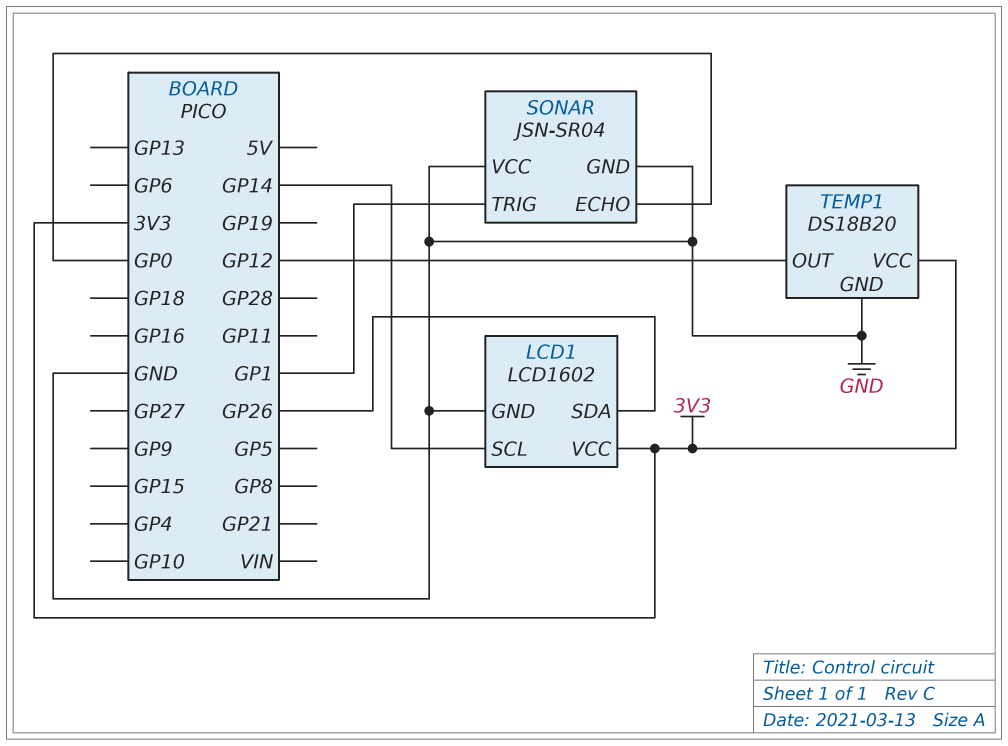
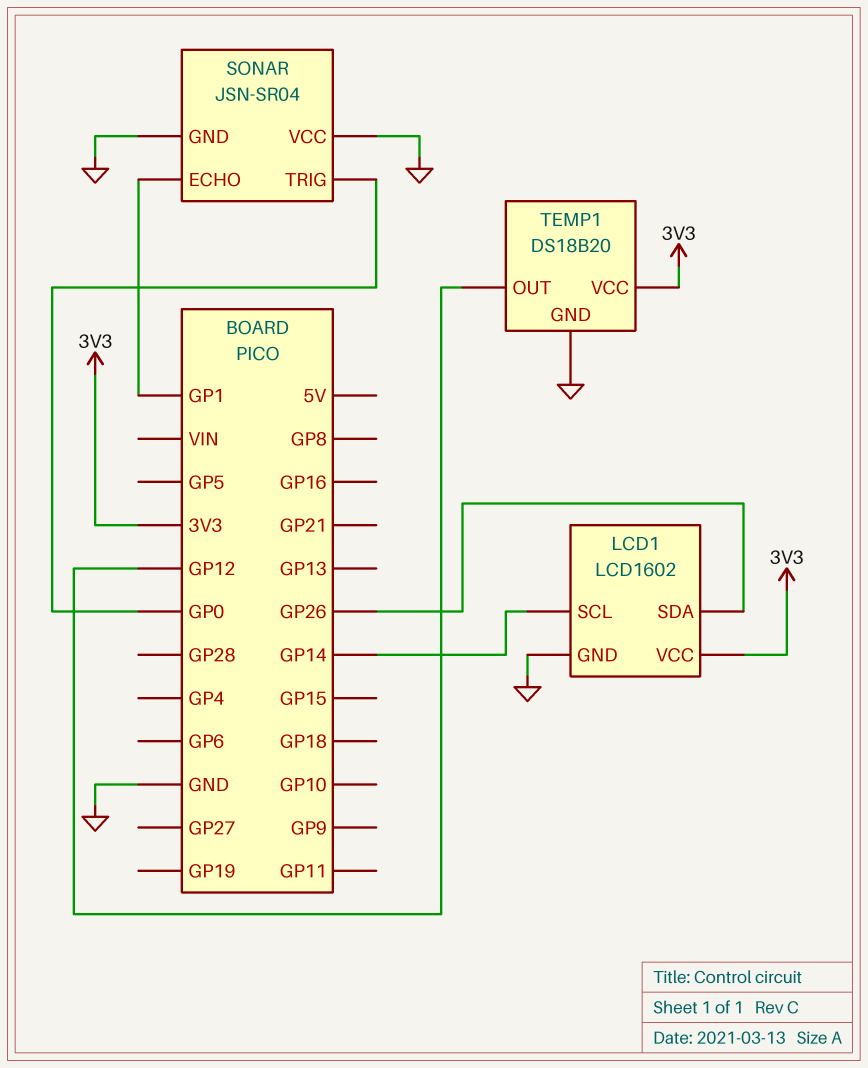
SONAR pin ECHO: GP0 -> GP1
SONAR pin TRIG: GP1 -> GP0

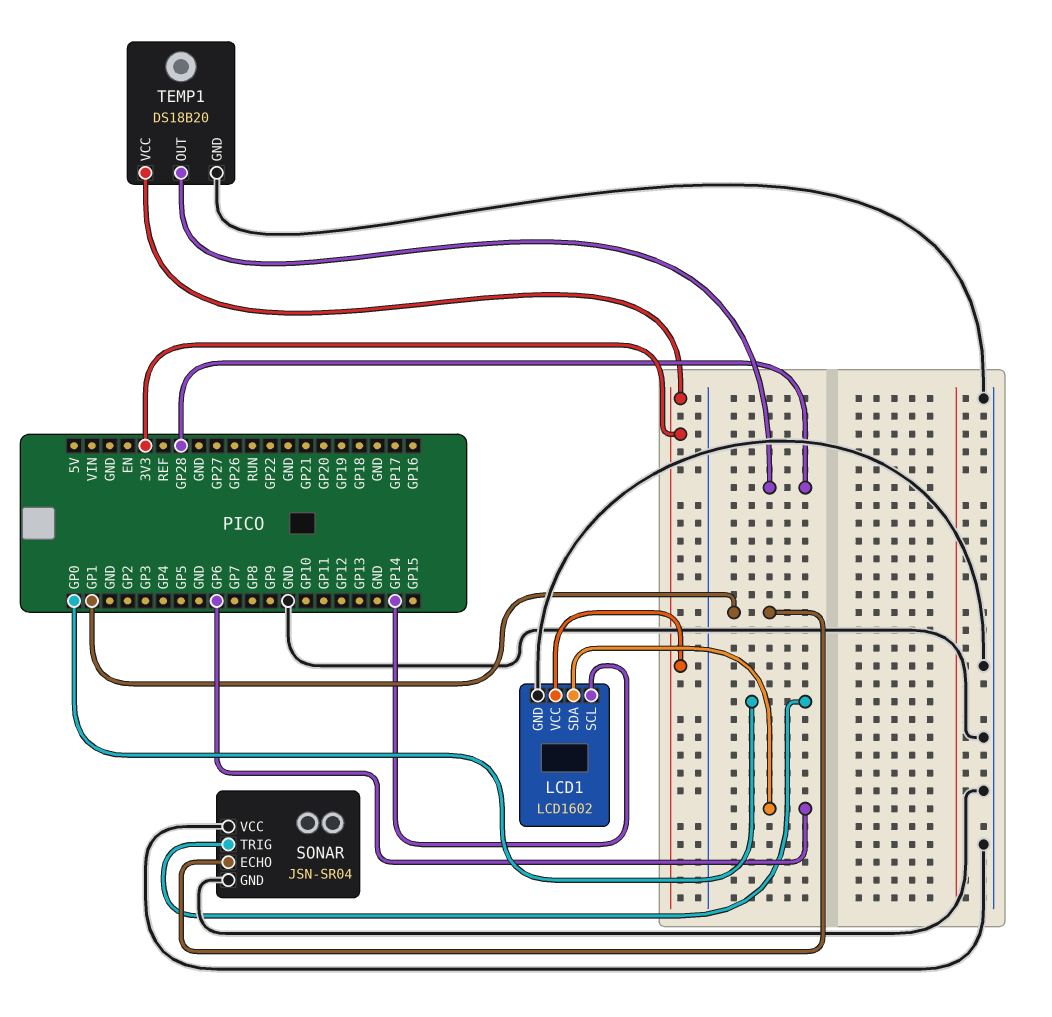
LCD1 pin SDA: GP26 -> GP6
TEMP1 pin OUT: GP12 -> GP28

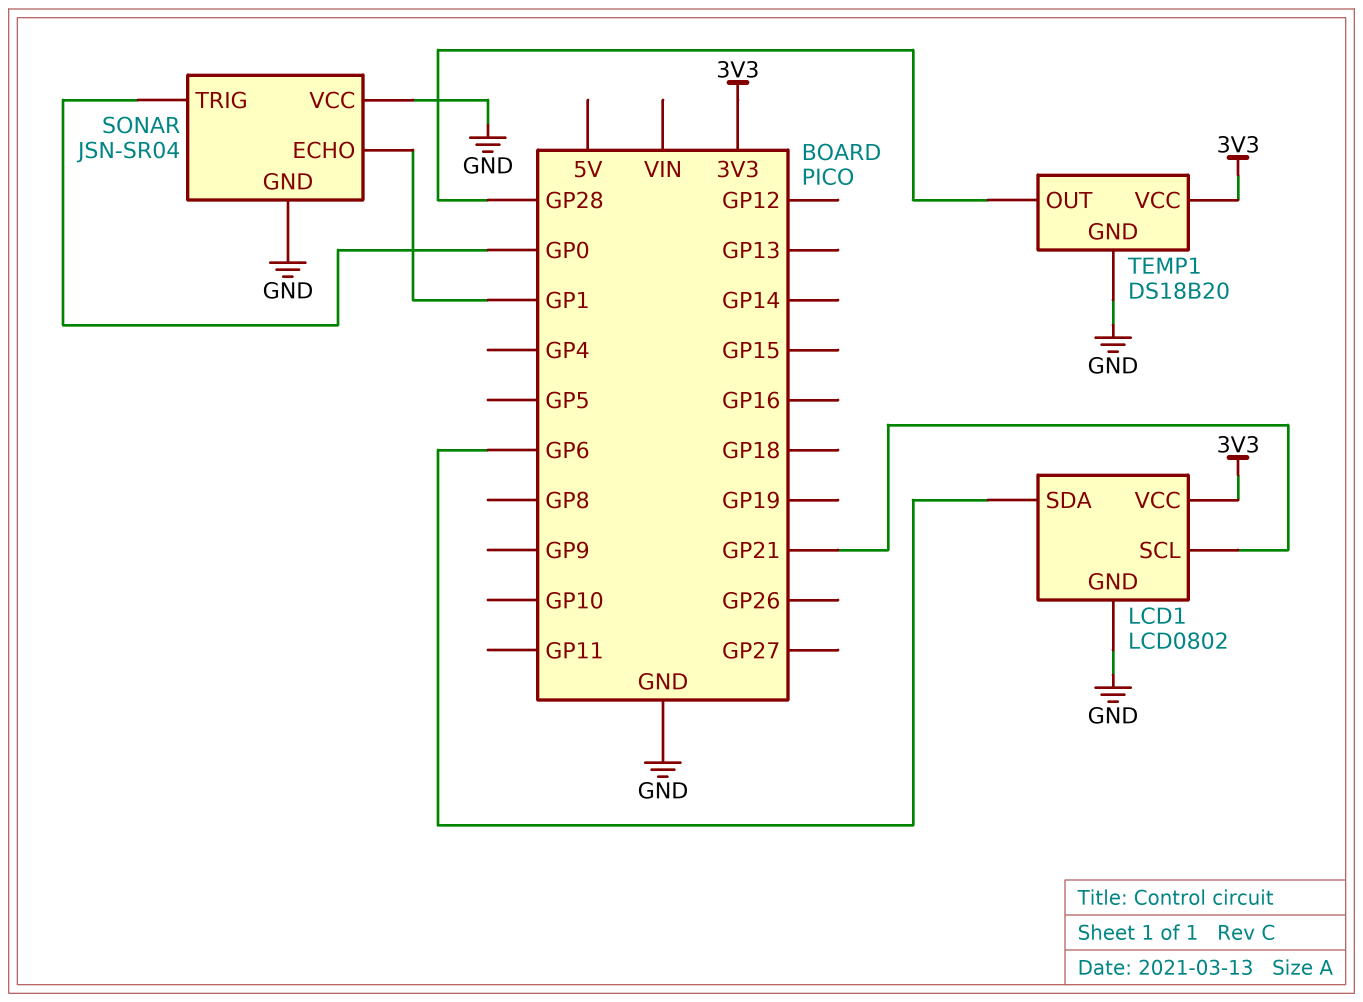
LCD1: LCD1602 -> LCD0802
LCD1 pin SCL: GP14 -> GP21

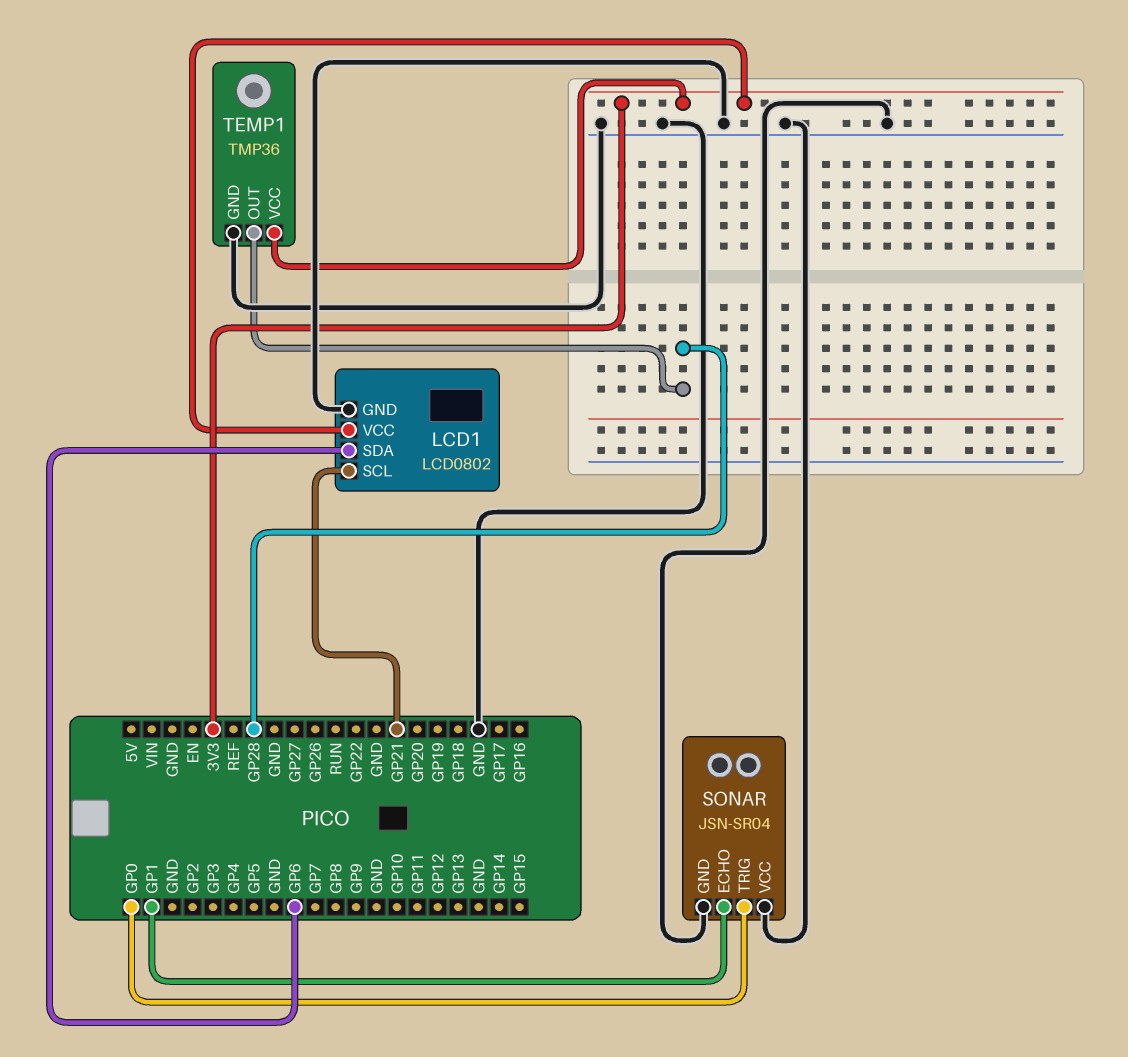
TEMP1: DS18B20 -> TMP36

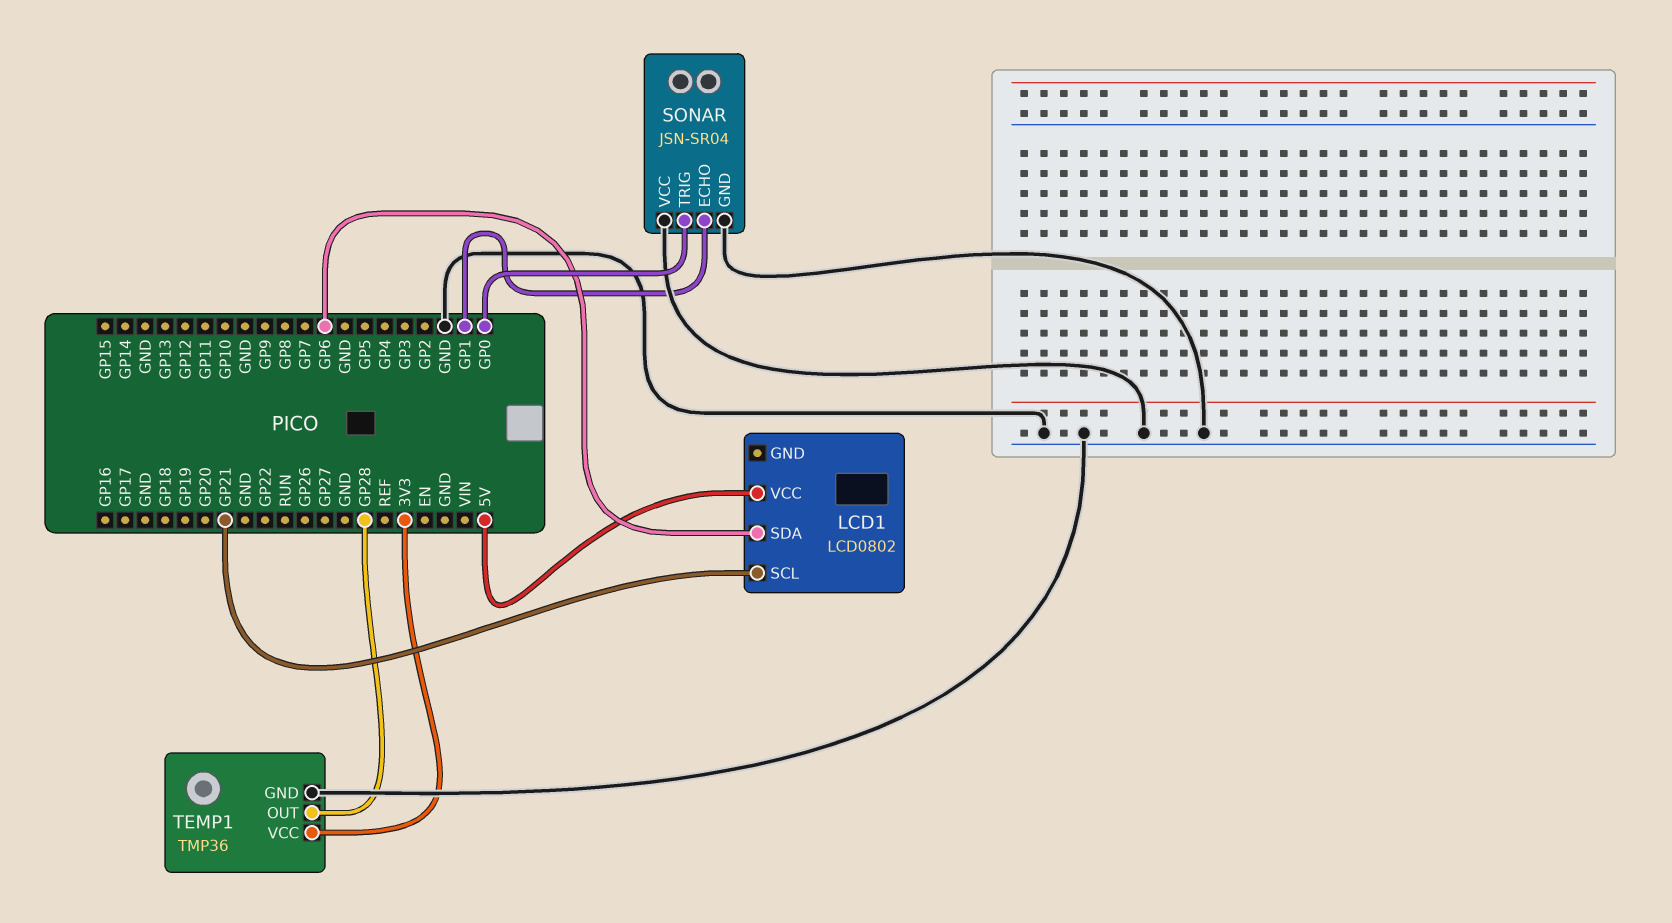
LCD1 pin GND: GND -> none
LCD1 pin VCC: 3V3 -> 5V

